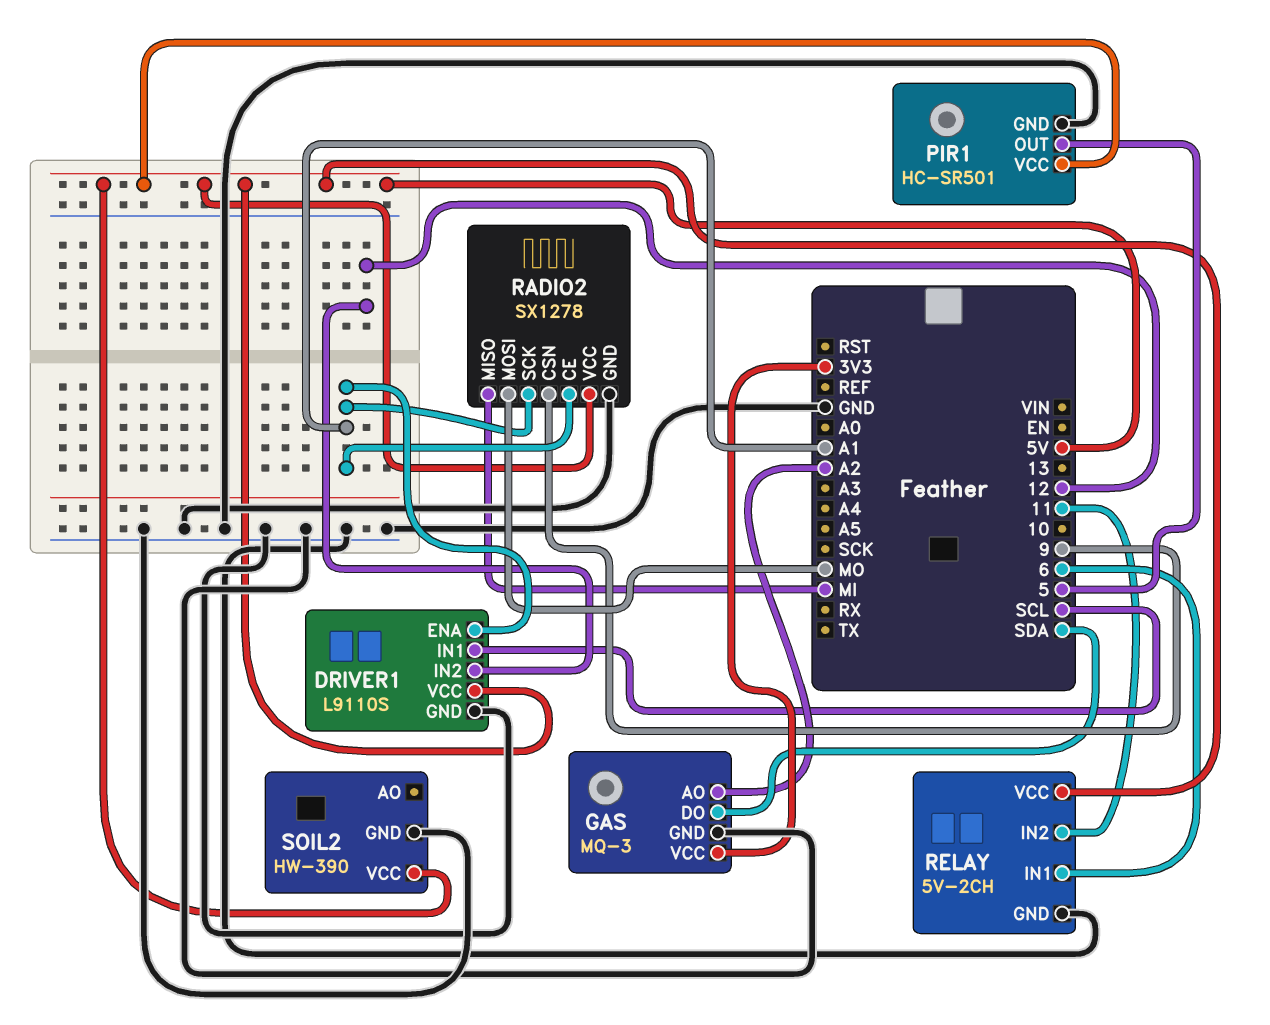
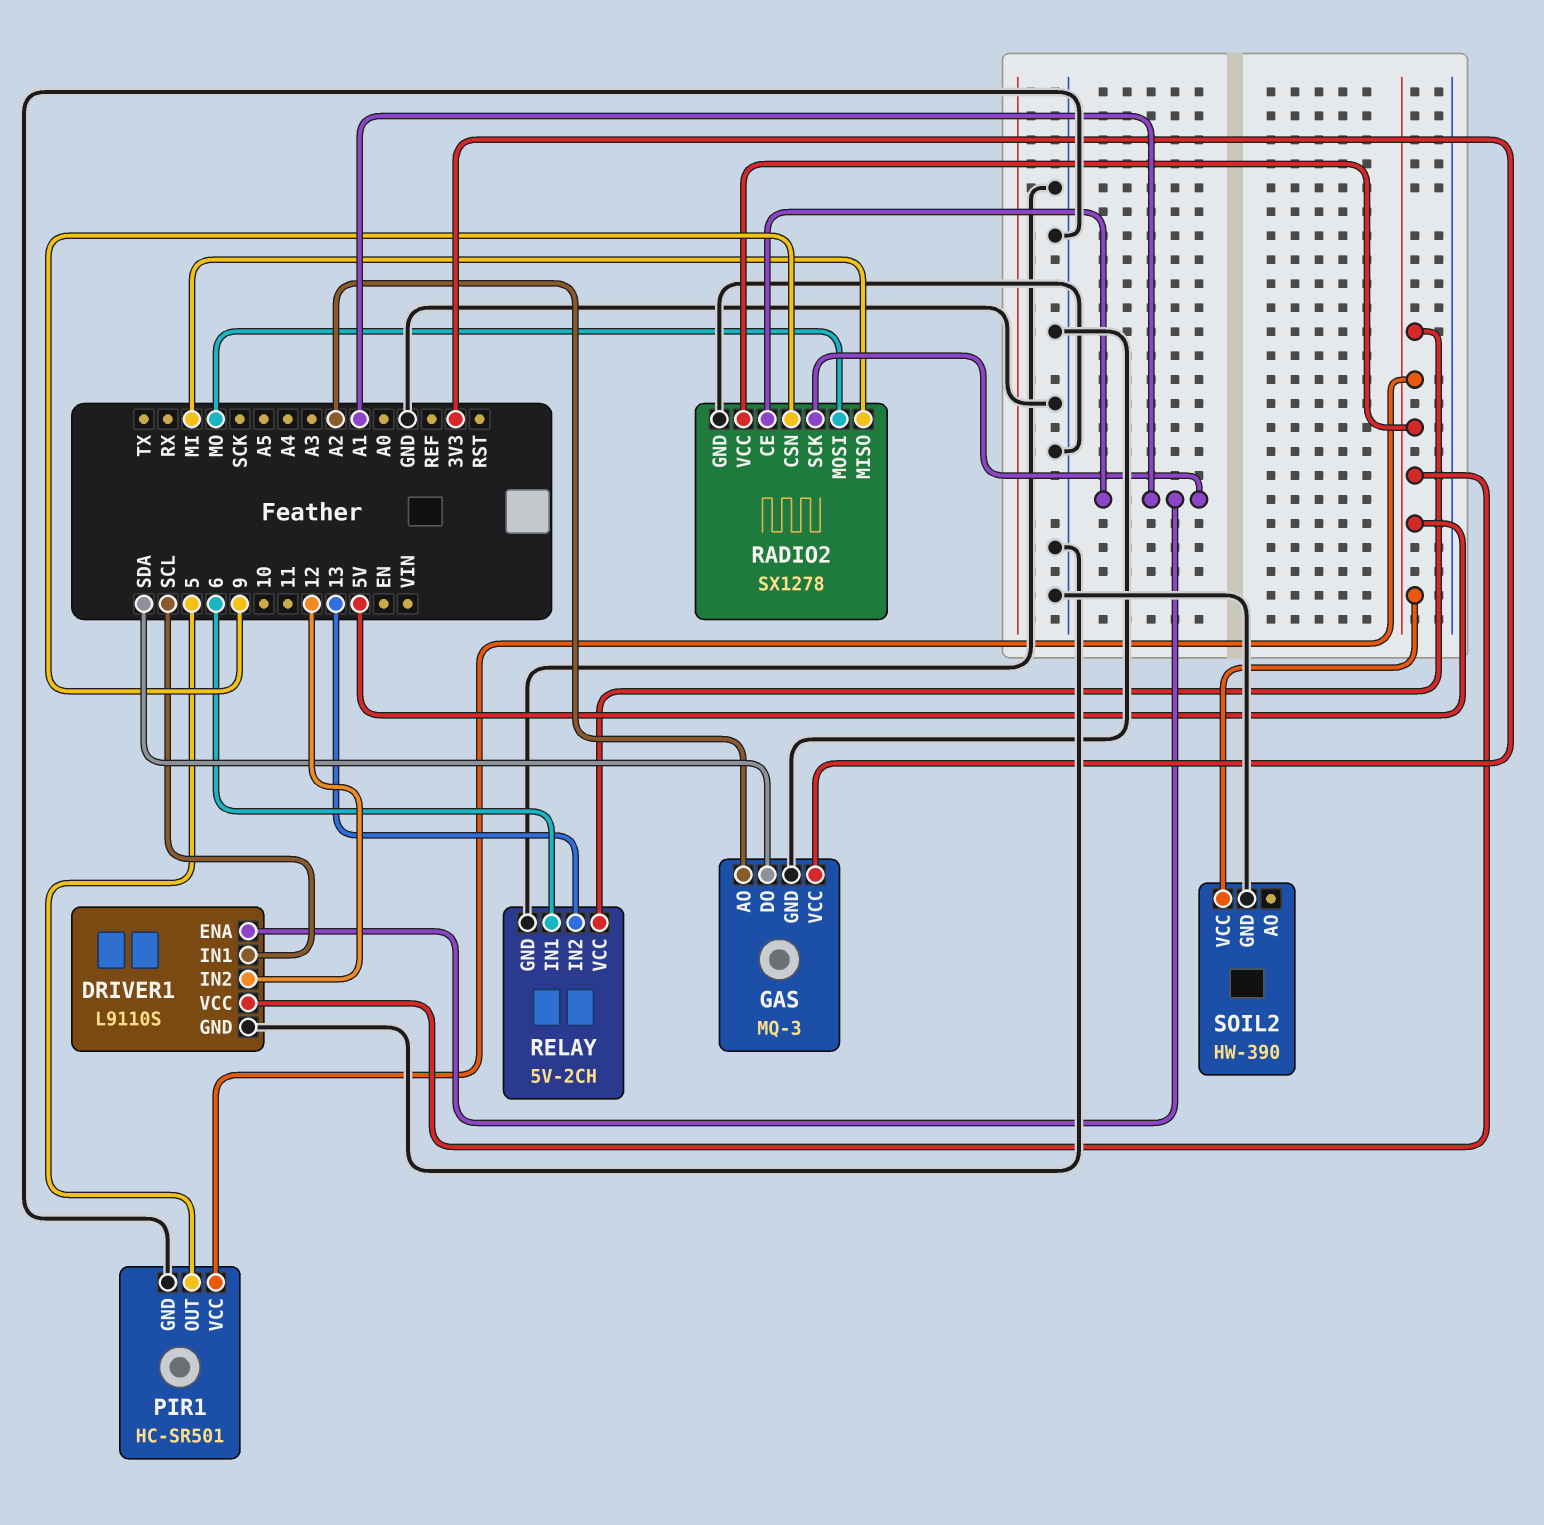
RELAY pin IN2: 11 -> 13

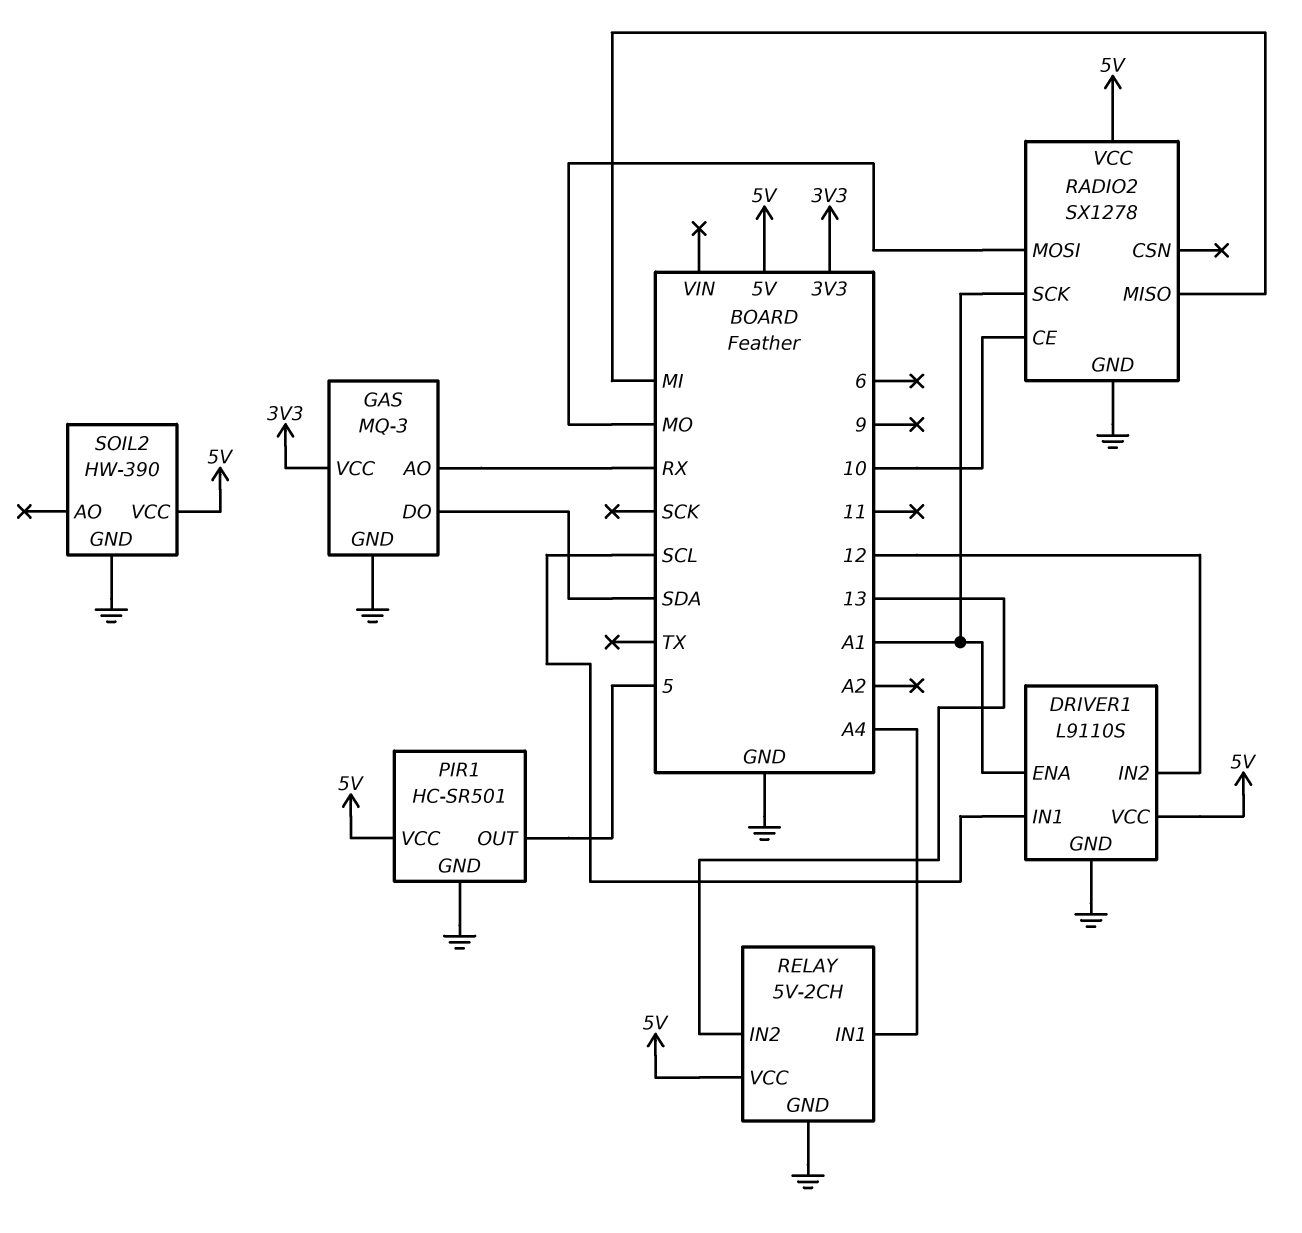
GAS pin AO: A2 -> RX
RADIO2 pin CE: A1 -> 10
RADIO2 pin CSN: 9 -> none
RELAY pin IN1: 6 -> A4

